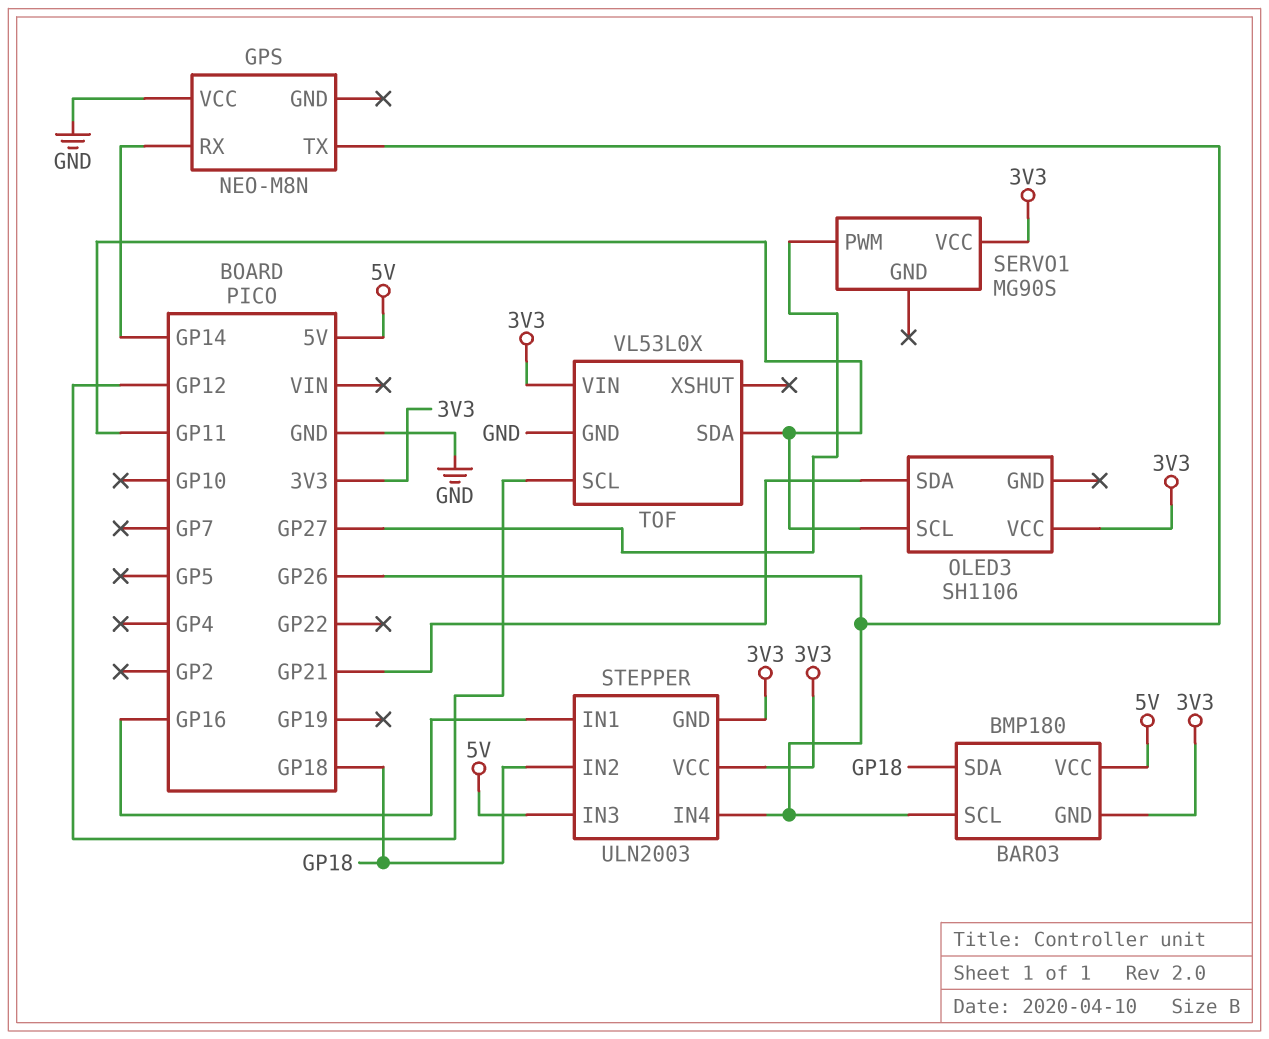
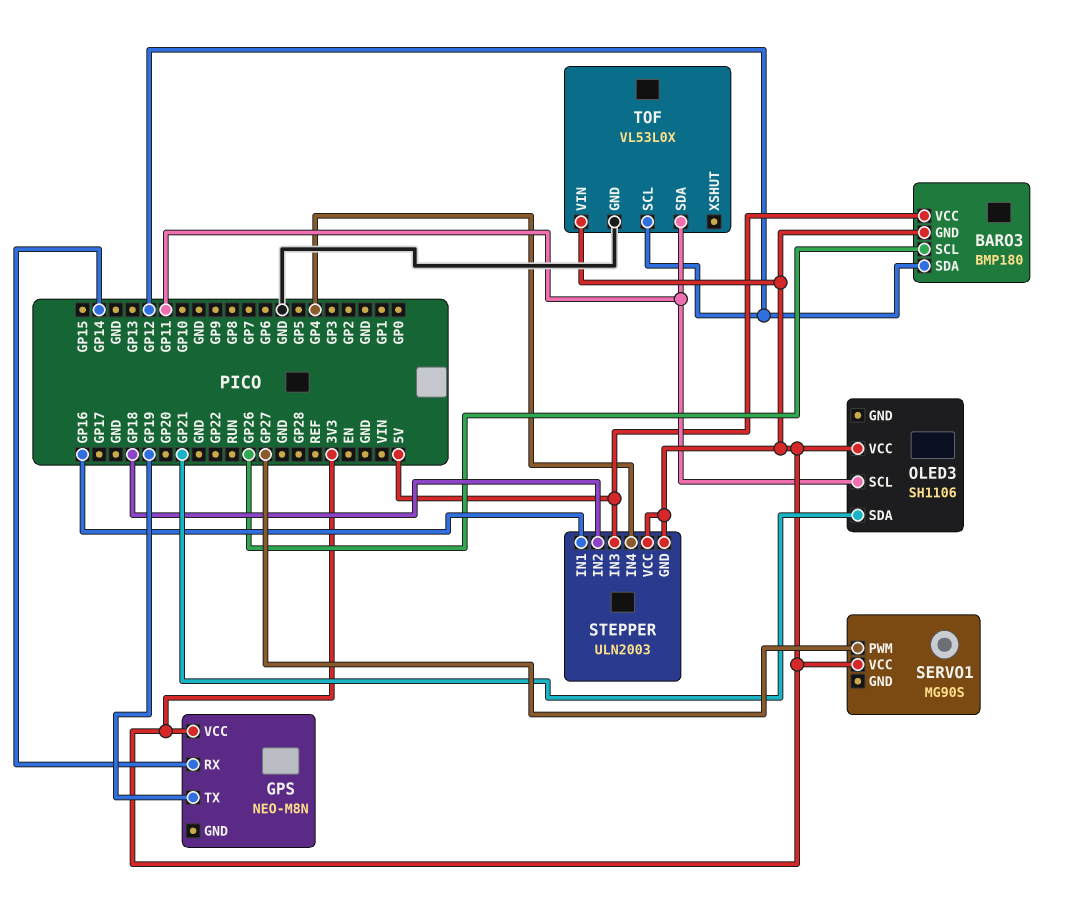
BARO3 pin SDA: GP18 -> GP12
GPS pin TX: GP26 -> GP19
GPS pin VCC: GND -> 3V3
STEPPER pin IN4: GP26 -> GP4

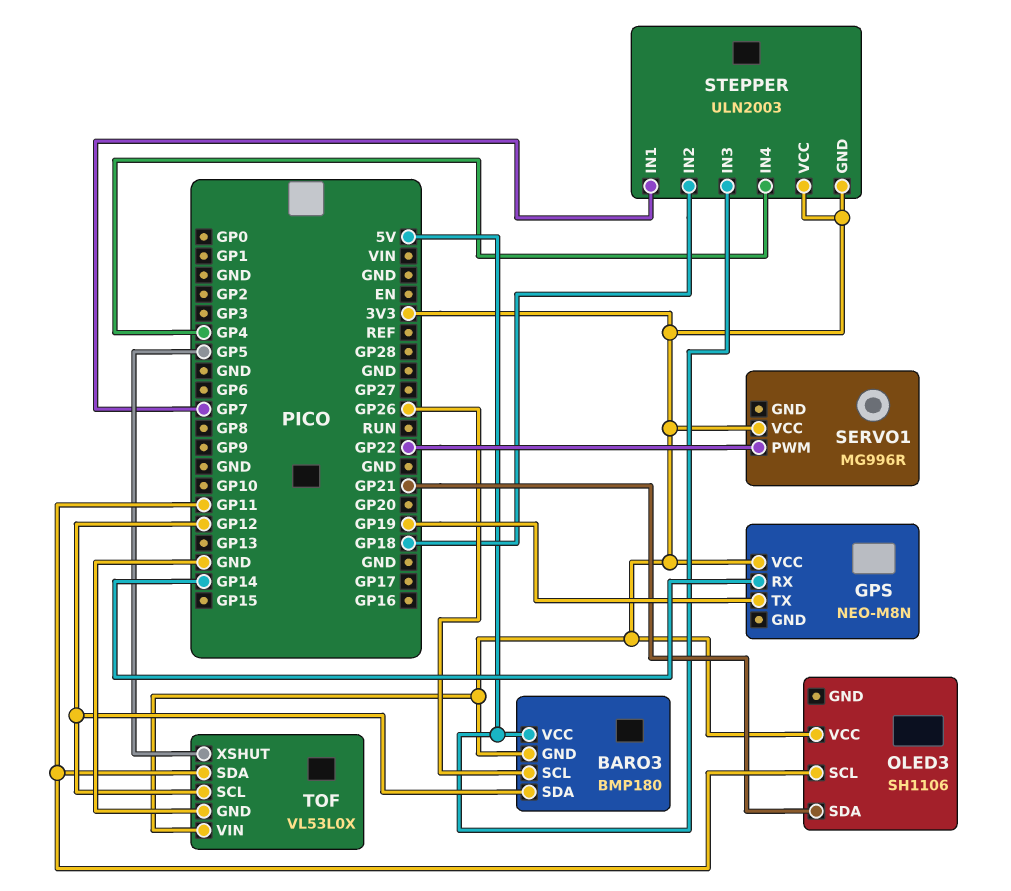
SERVO1: MG90S -> MG996R
SERVO1 pin PWM: GP27 -> GP22
STEPPER pin IN1: GP16 -> GP7
TOF pin XSHUT: none -> GP5

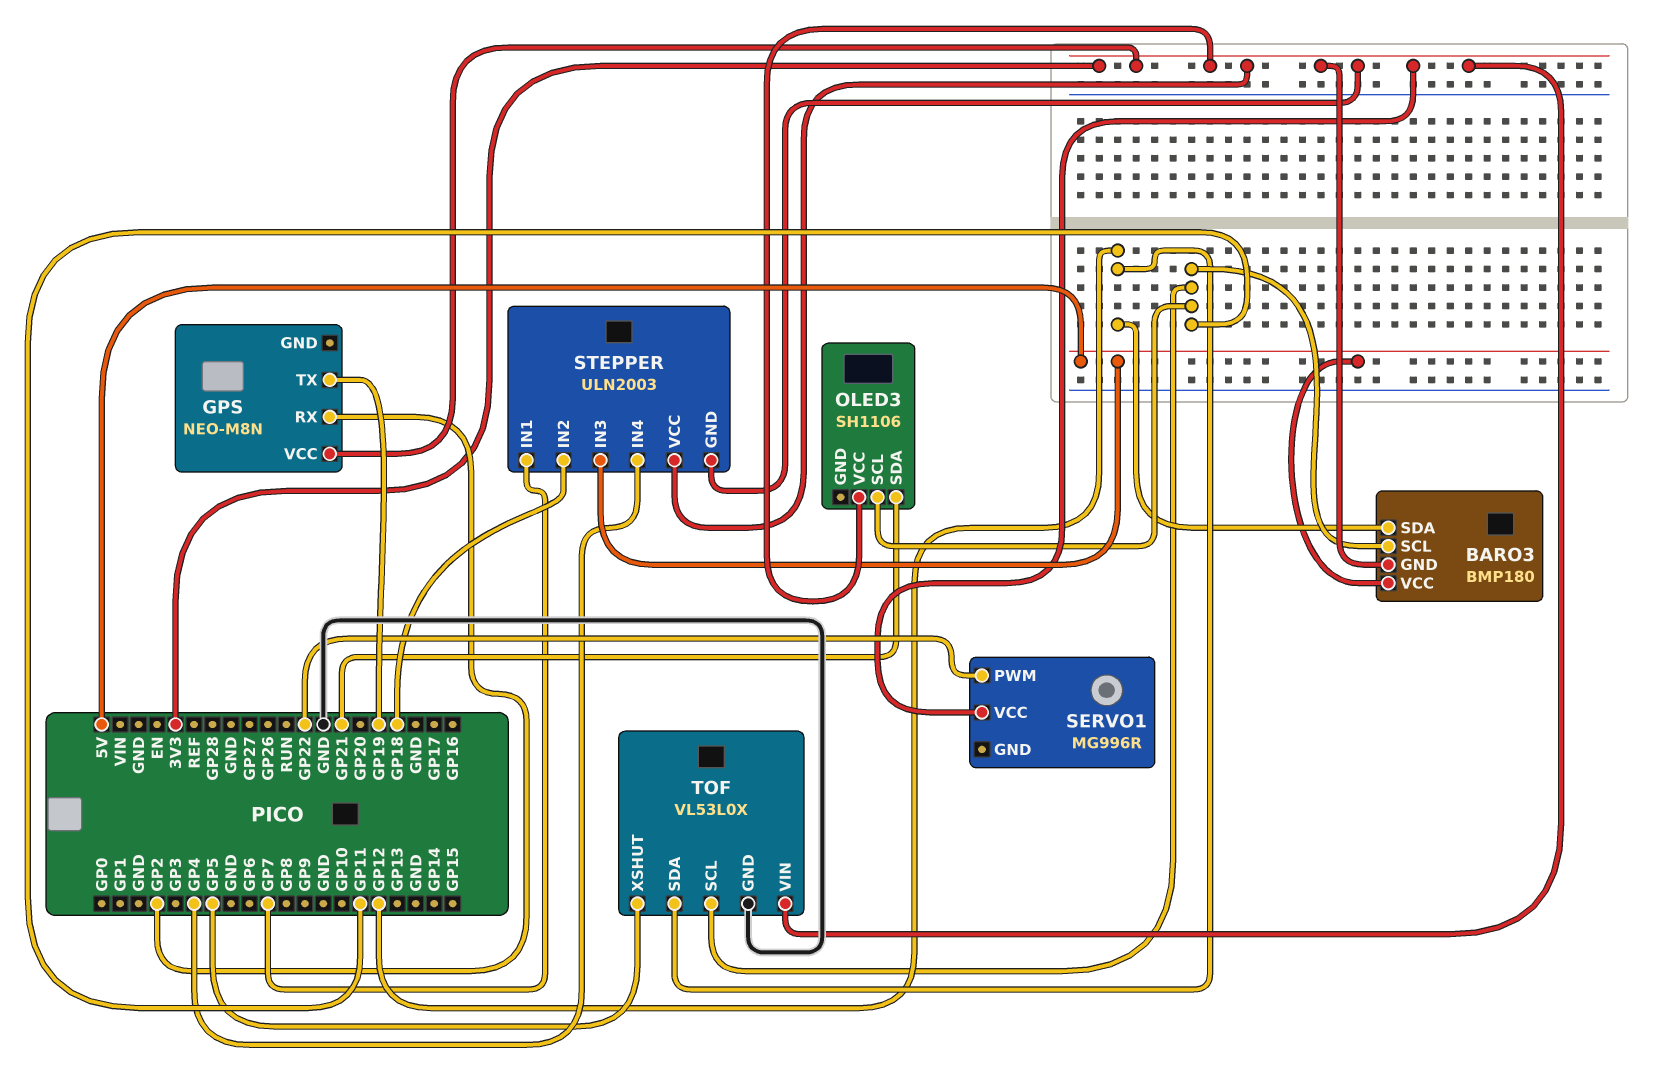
BARO3 pin SCL: GP26 -> GP11
GPS pin RX: GP14 -> GP2
TOF pin SCL: GP12 -> GP11
TOF pin SDA: GP11 -> GP12

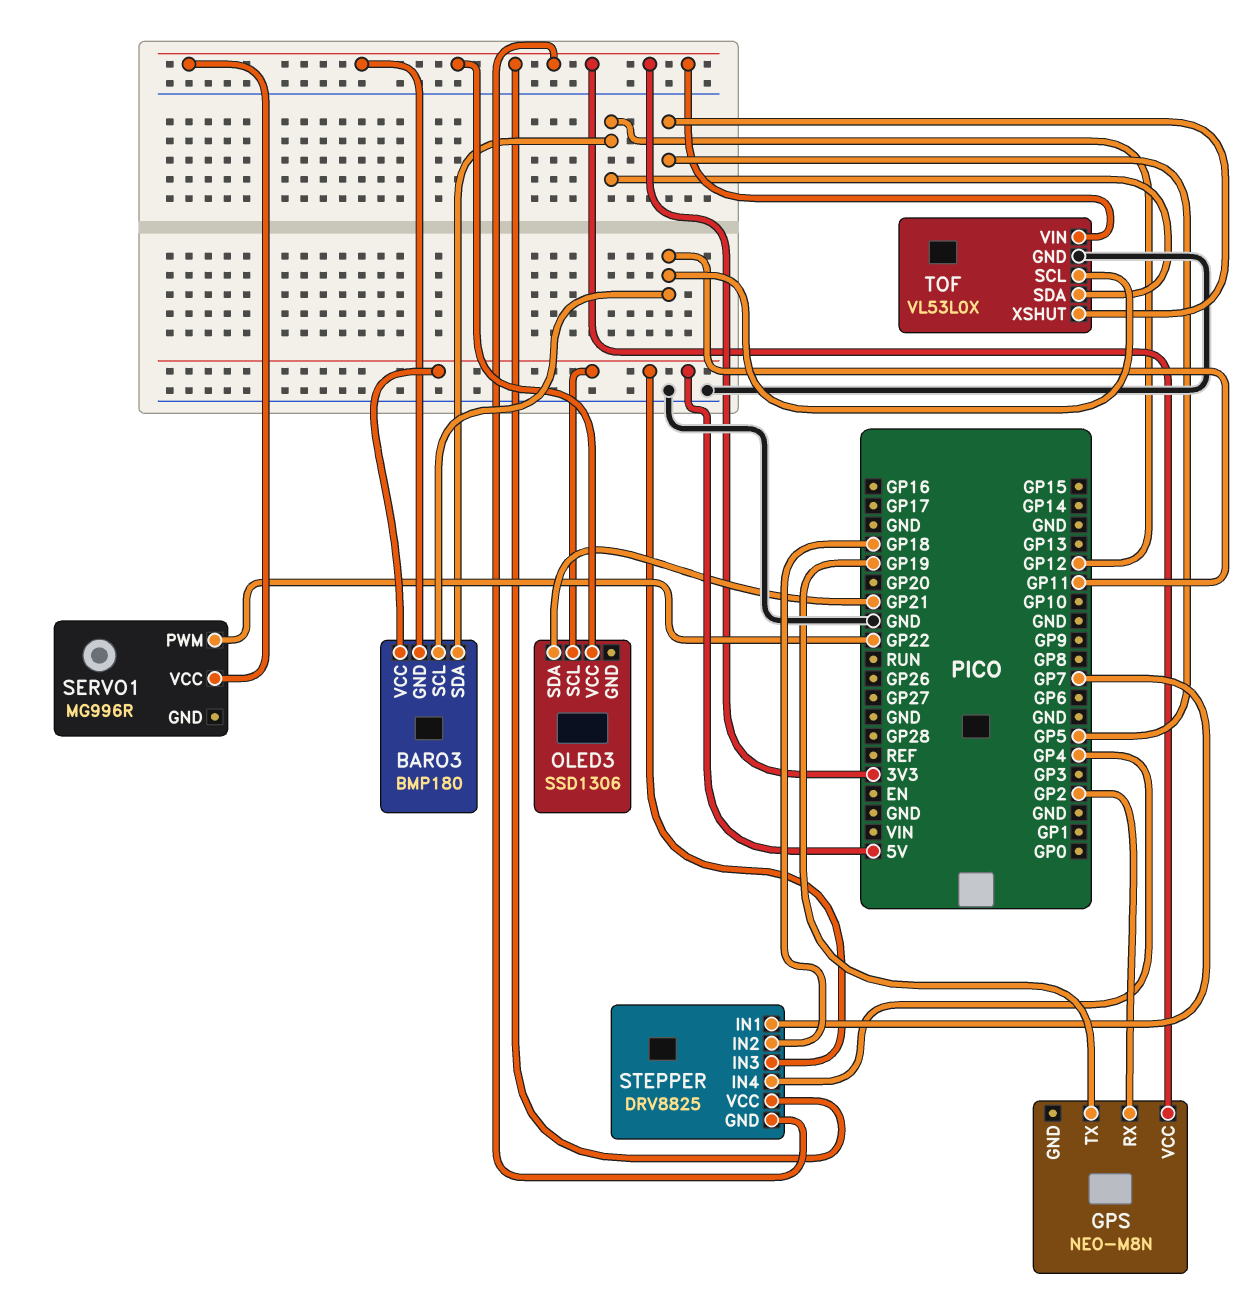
OLED3: SH1106 -> SSD1306
OLED3 pin SCL: GP11 -> 5V
STEPPER: ULN2003 -> DRV8825

